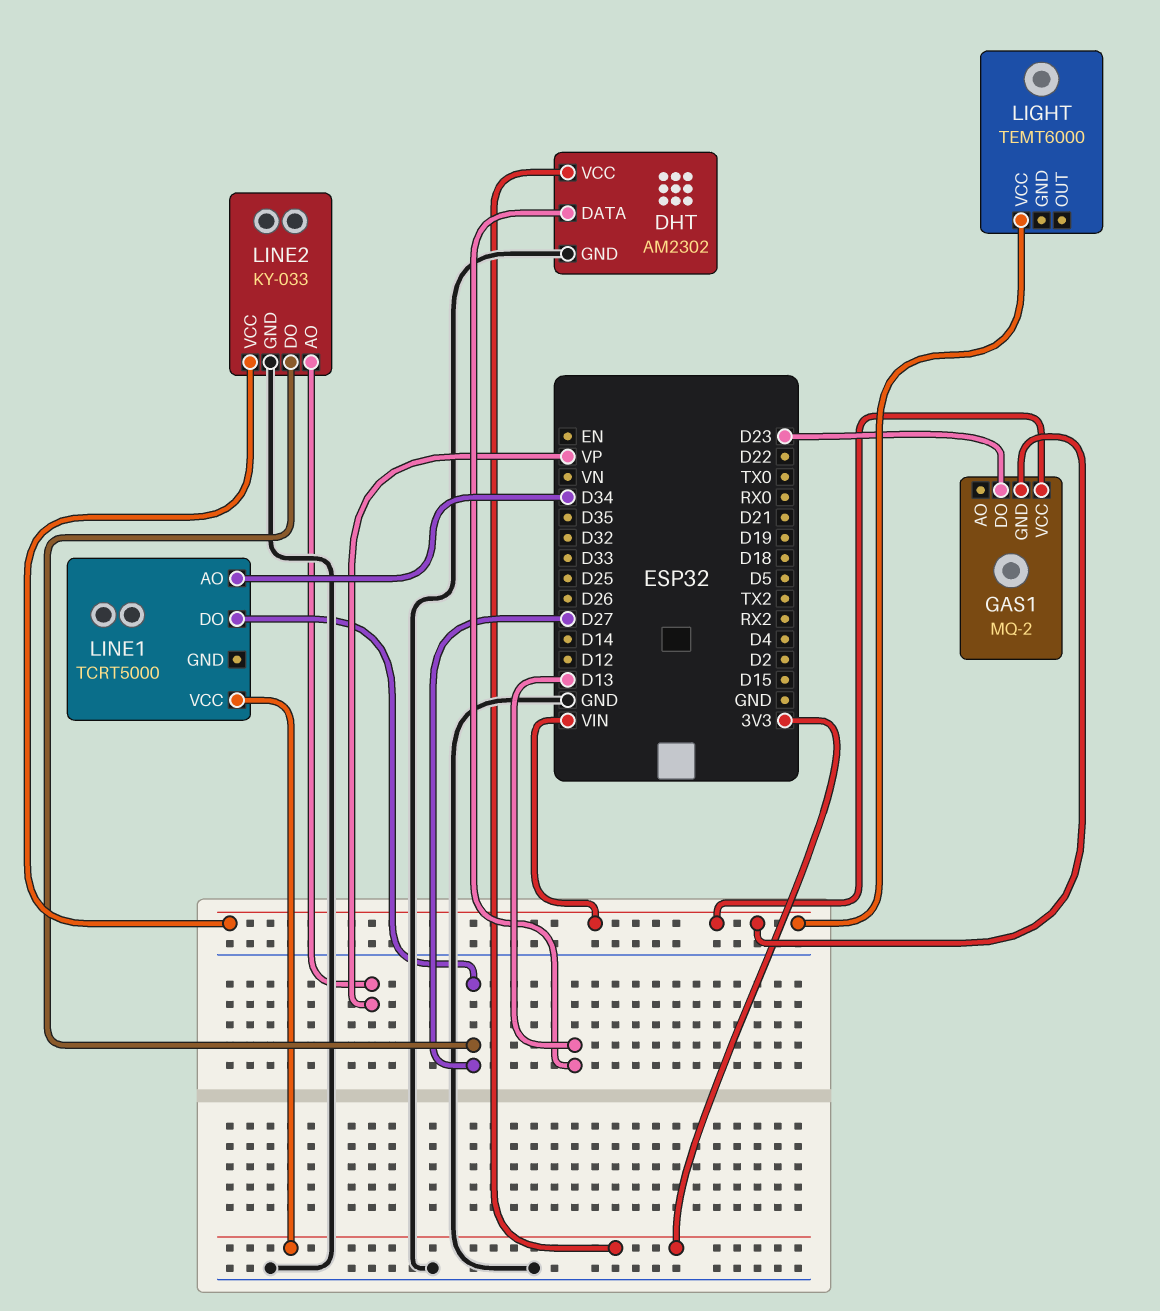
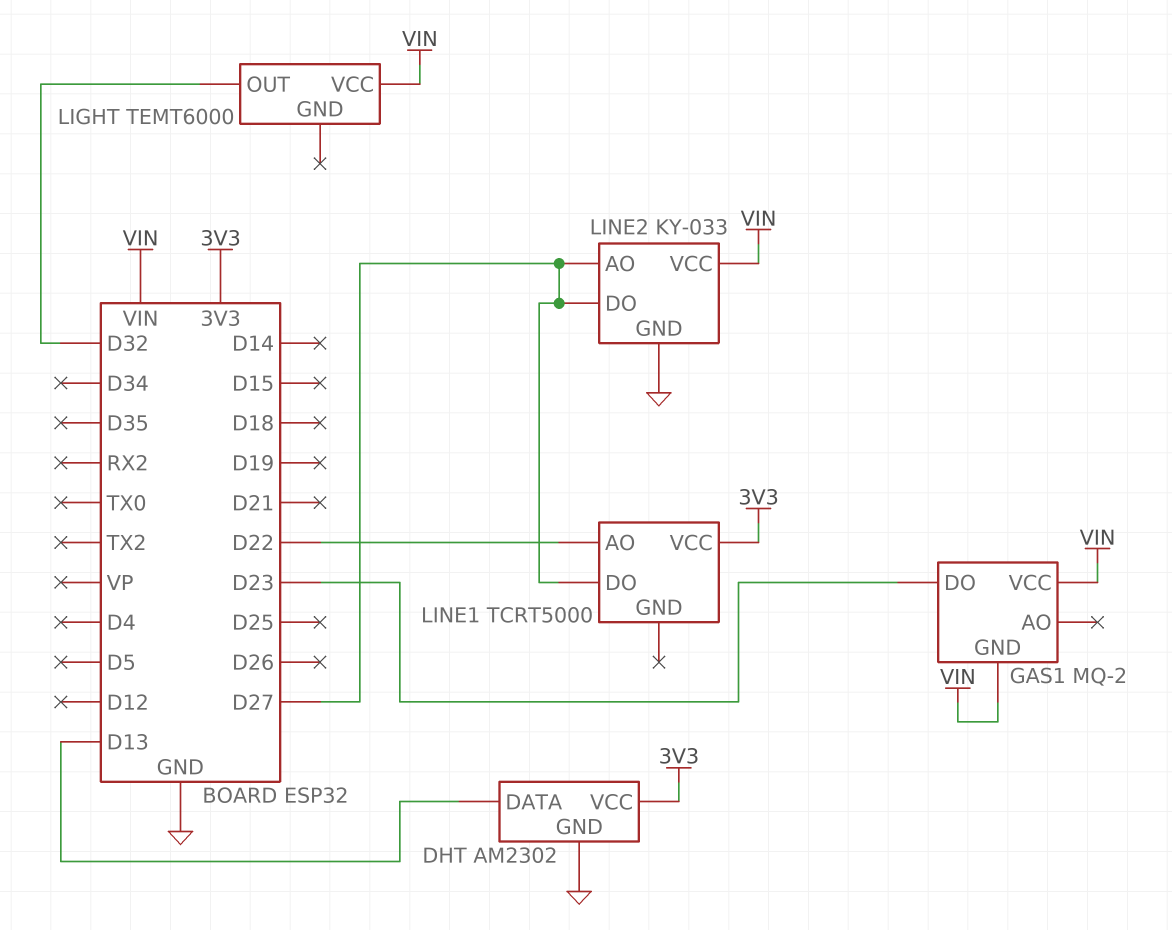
LIGHT pin OUT: none -> D32
LINE1 pin AO: D34 -> D22
LINE2 pin AO: VP -> D27

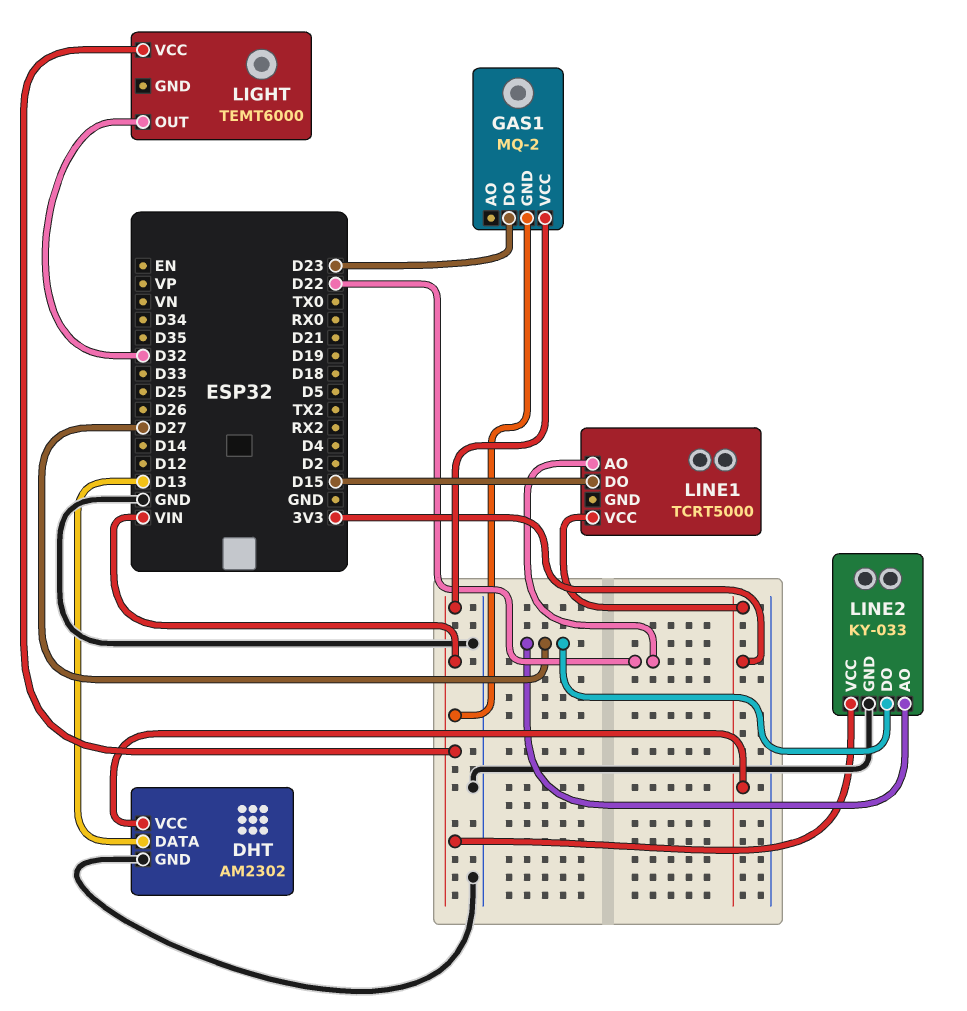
LINE1 pin DO: D27 -> D15

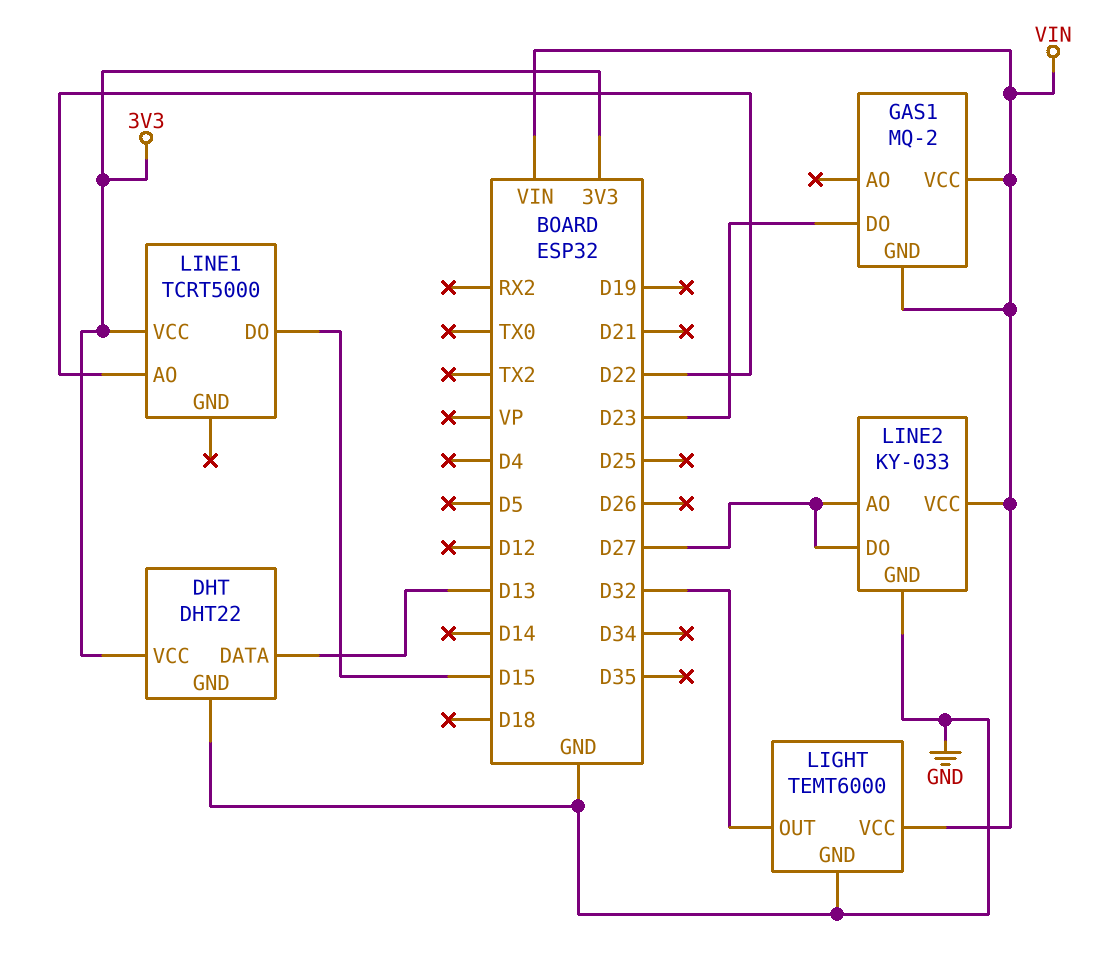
DHT: AM2302 -> DHT22
LIGHT pin GND: none -> GND

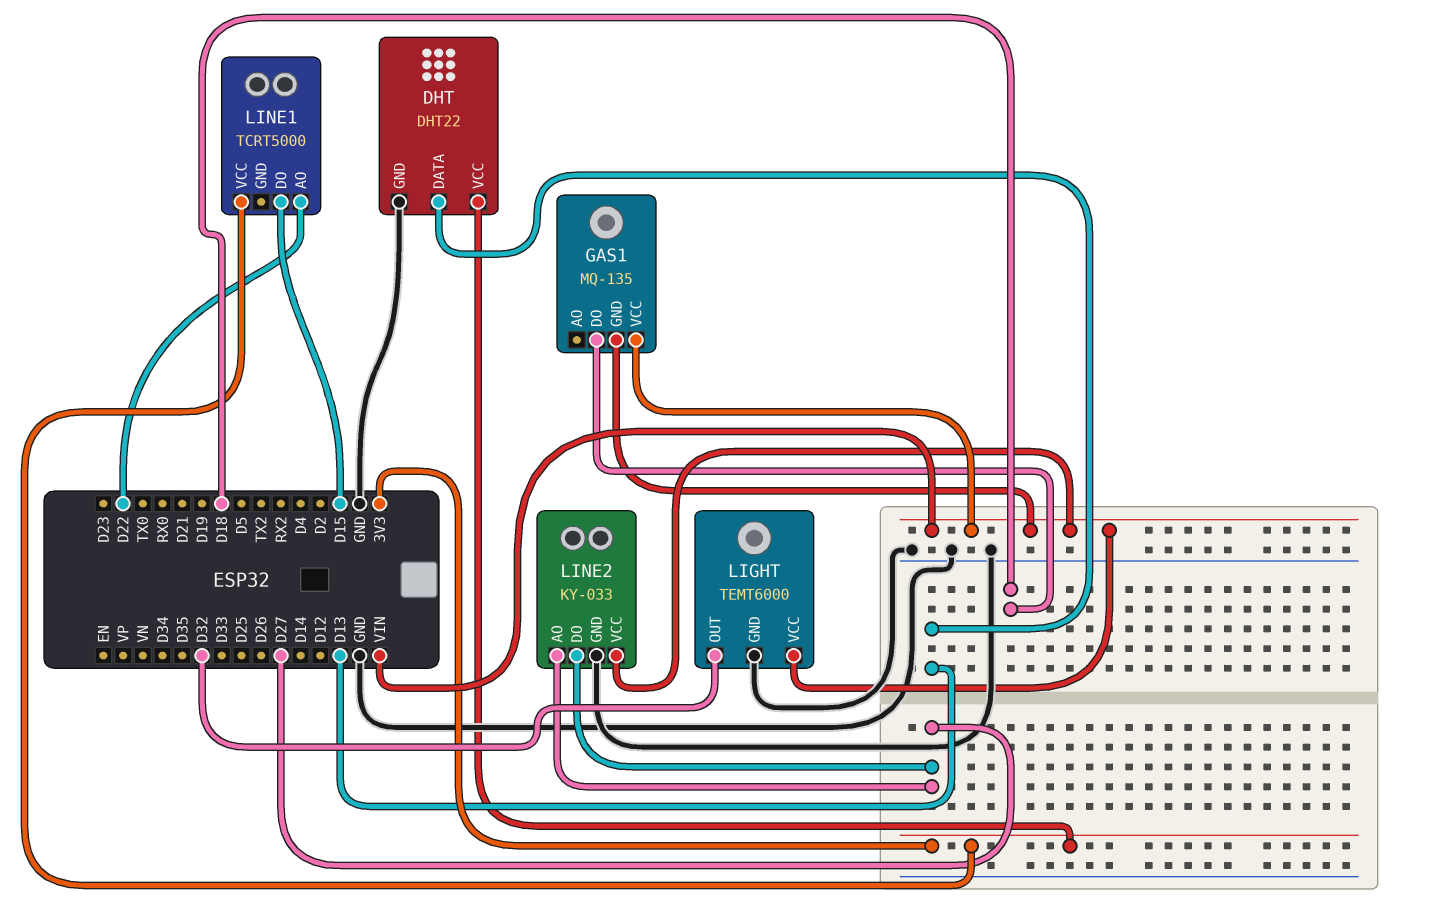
GAS1: MQ-2 -> MQ-135
GAS1 pin DO: D23 -> D18

